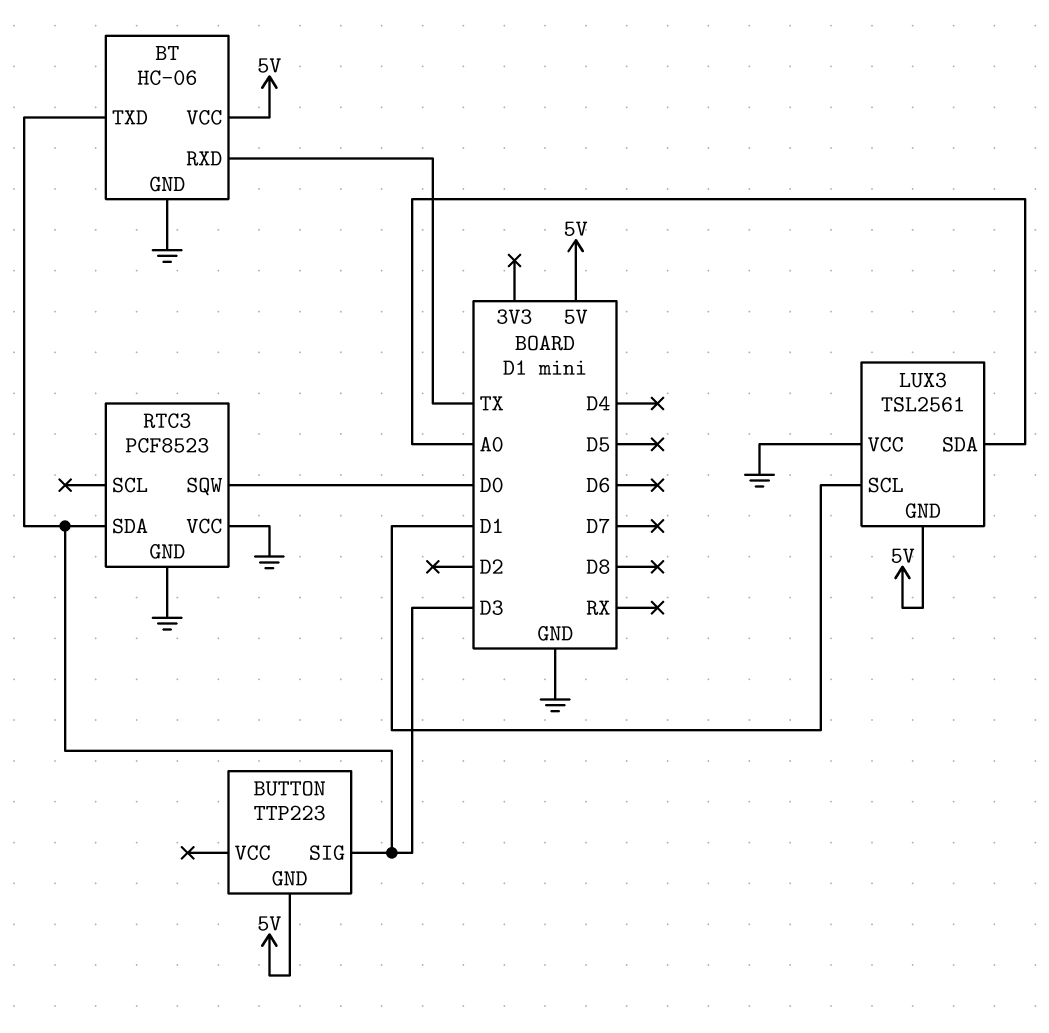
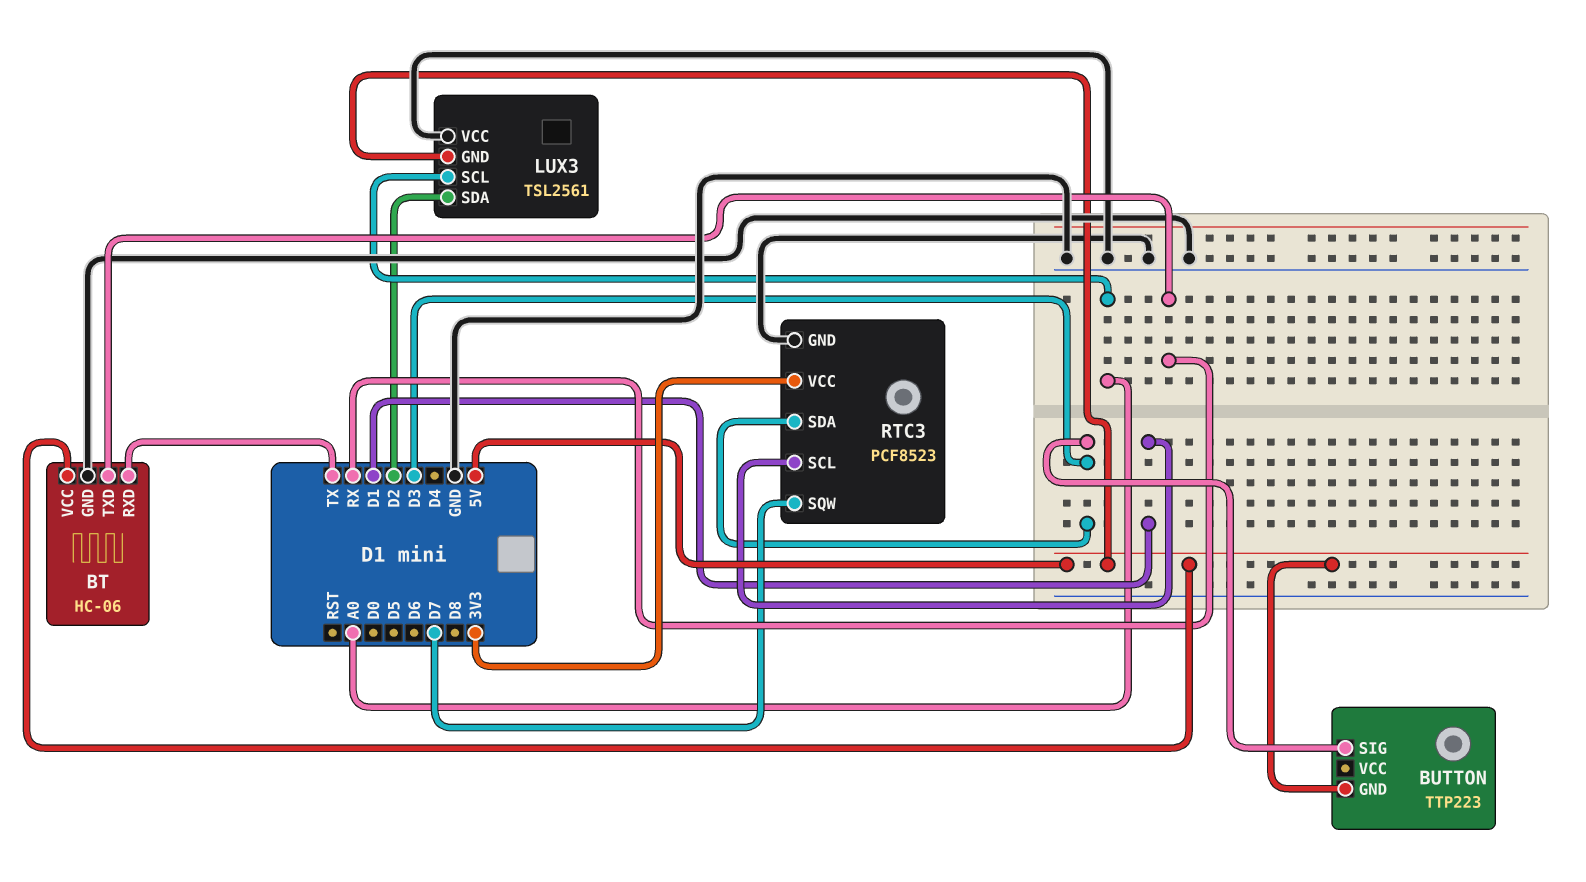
BT pin TXD: D3 -> RX
LUX3 pin SCL: D1 -> A0
LUX3 pin SDA: A0 -> D2
RTC3 pin SCL: none -> D1
RTC3 pin SQW: D0 -> D7
RTC3 pin VCC: GND -> 3V3

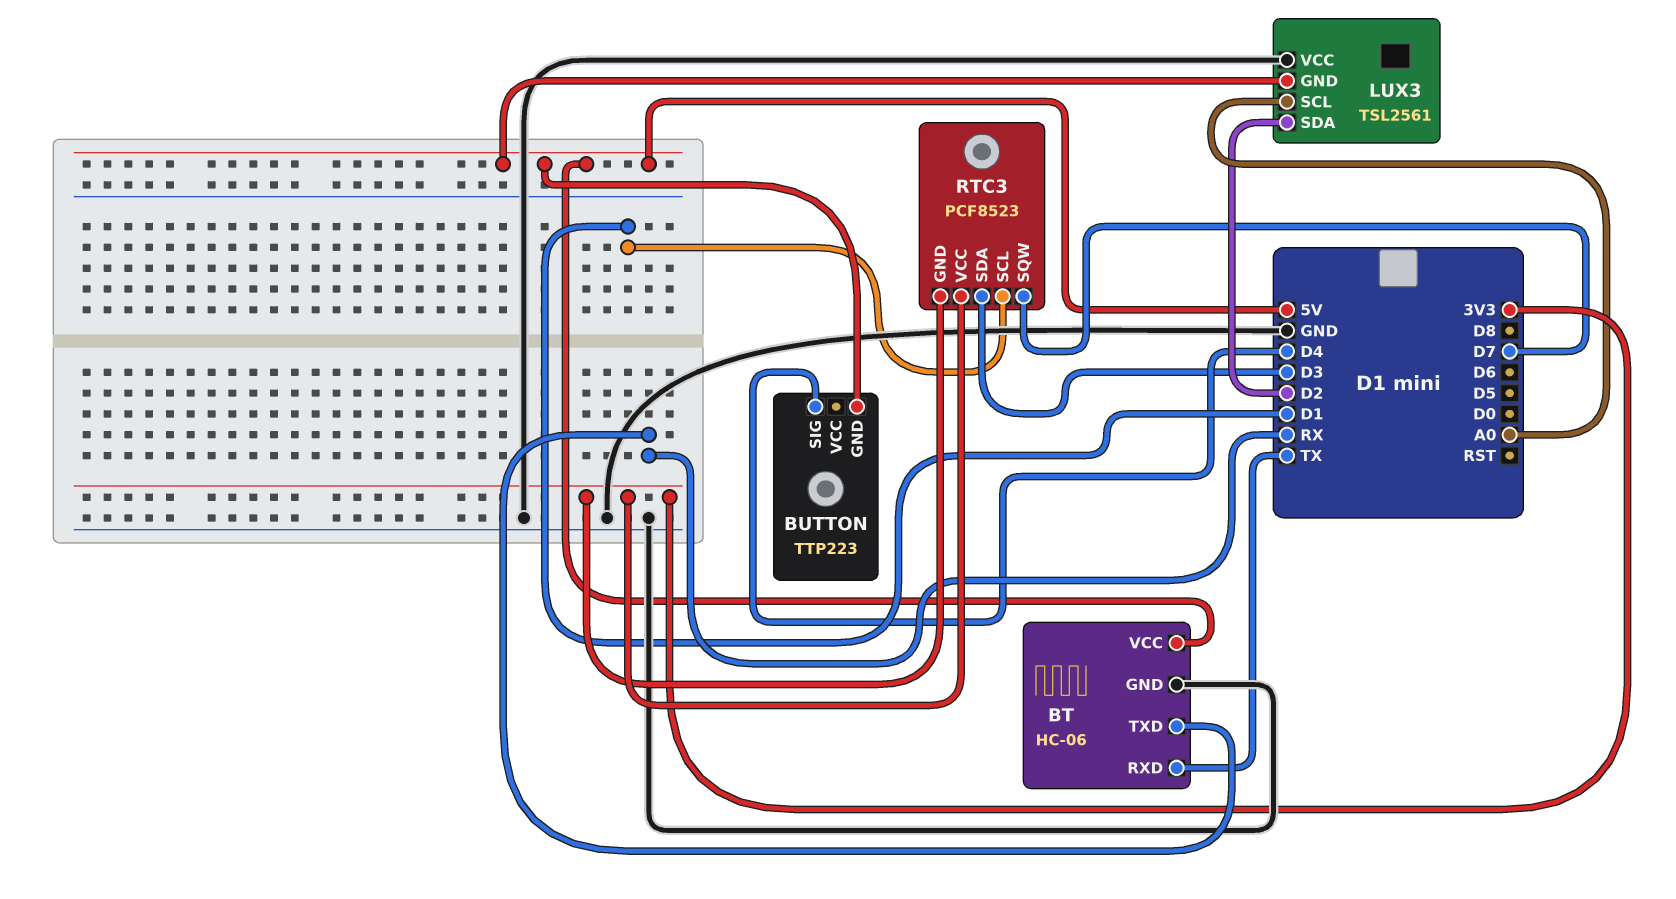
BUTTON pin SIG: D3 -> D4
RTC3 pin GND: GND -> 3V3

